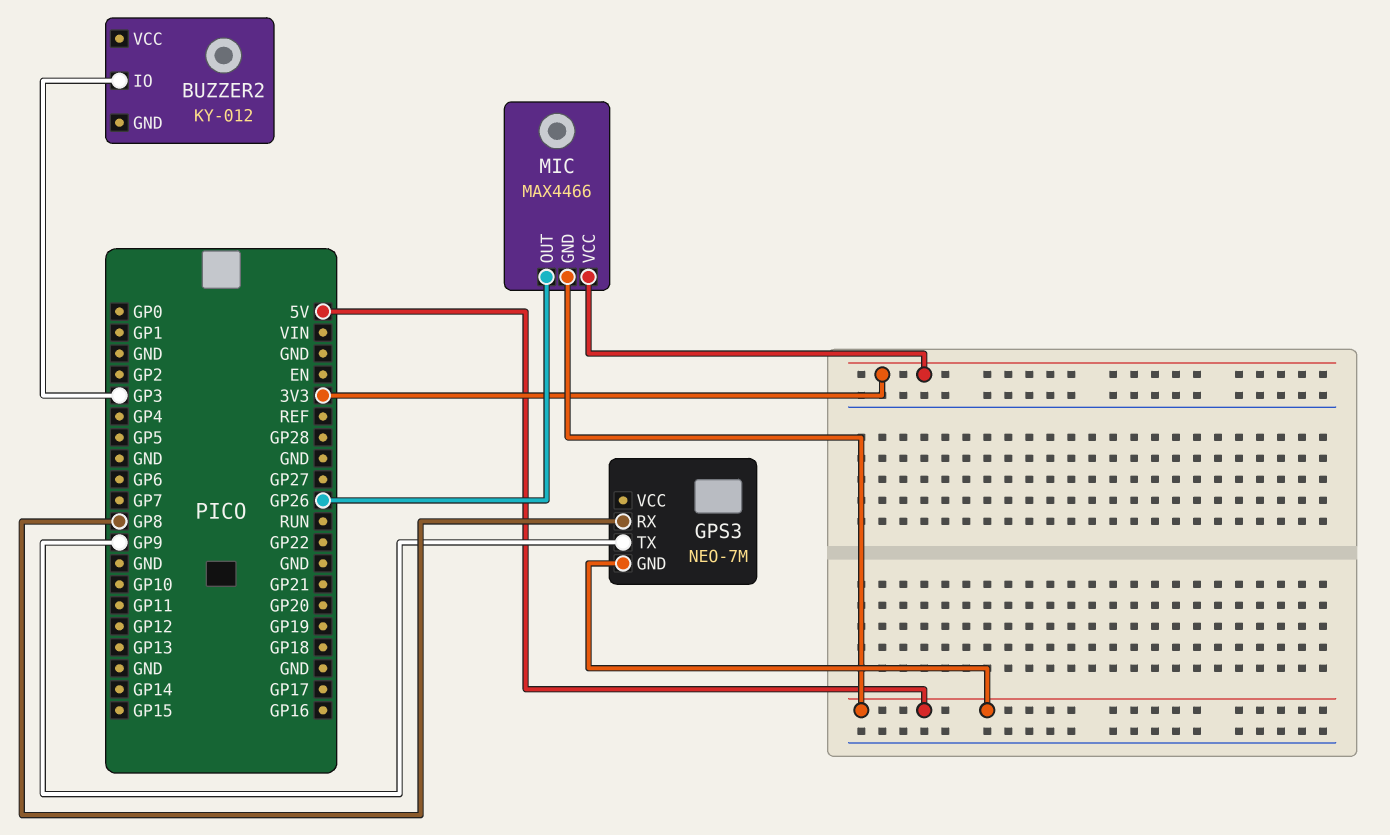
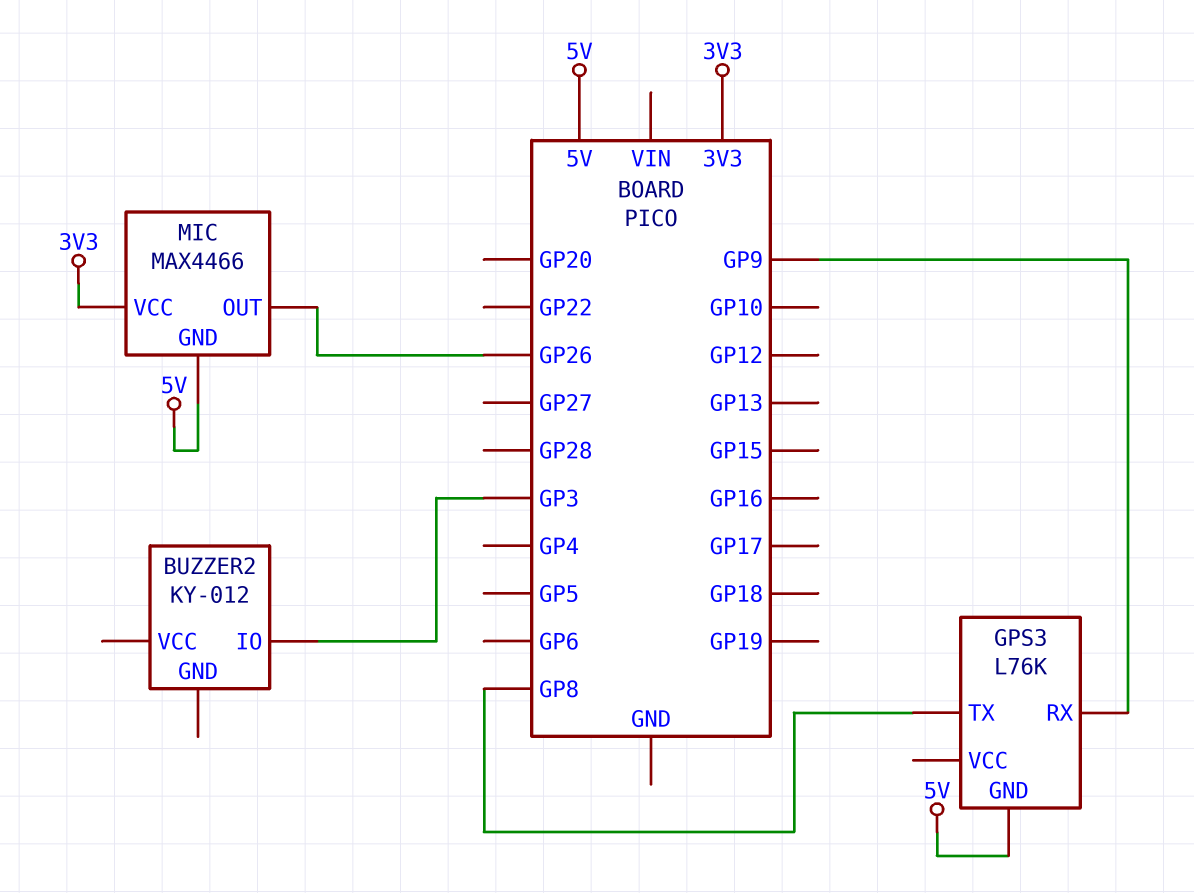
GPS3: NEO-7M -> L76K
GPS3 pin RX: GP8 -> GP9
GPS3 pin TX: GP9 -> GP8

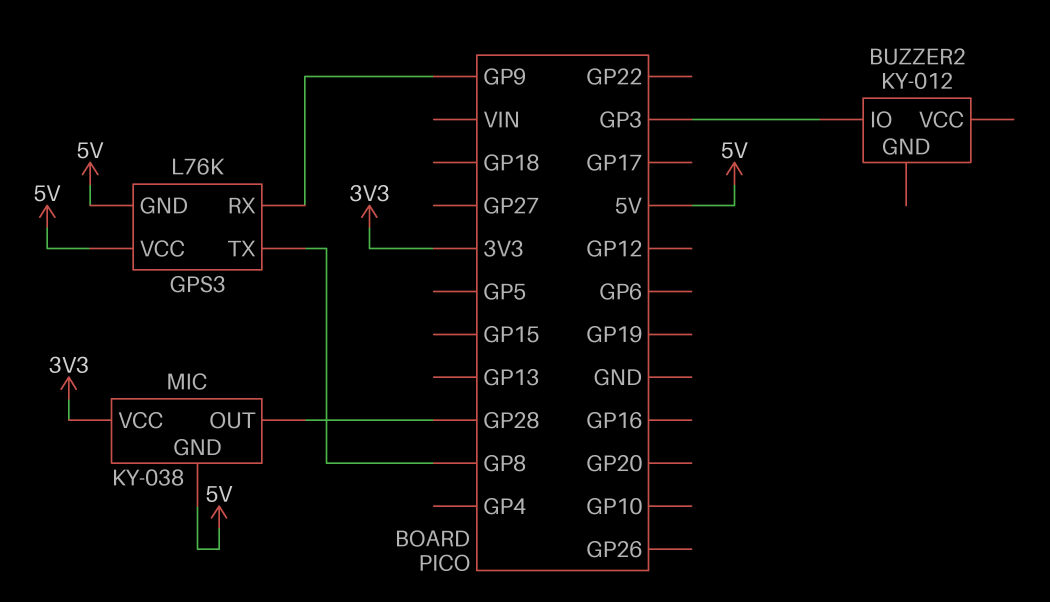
GPS3 pin VCC: none -> 5V
MIC: MAX4466 -> KY-038
MIC pin OUT: GP26 -> GP28

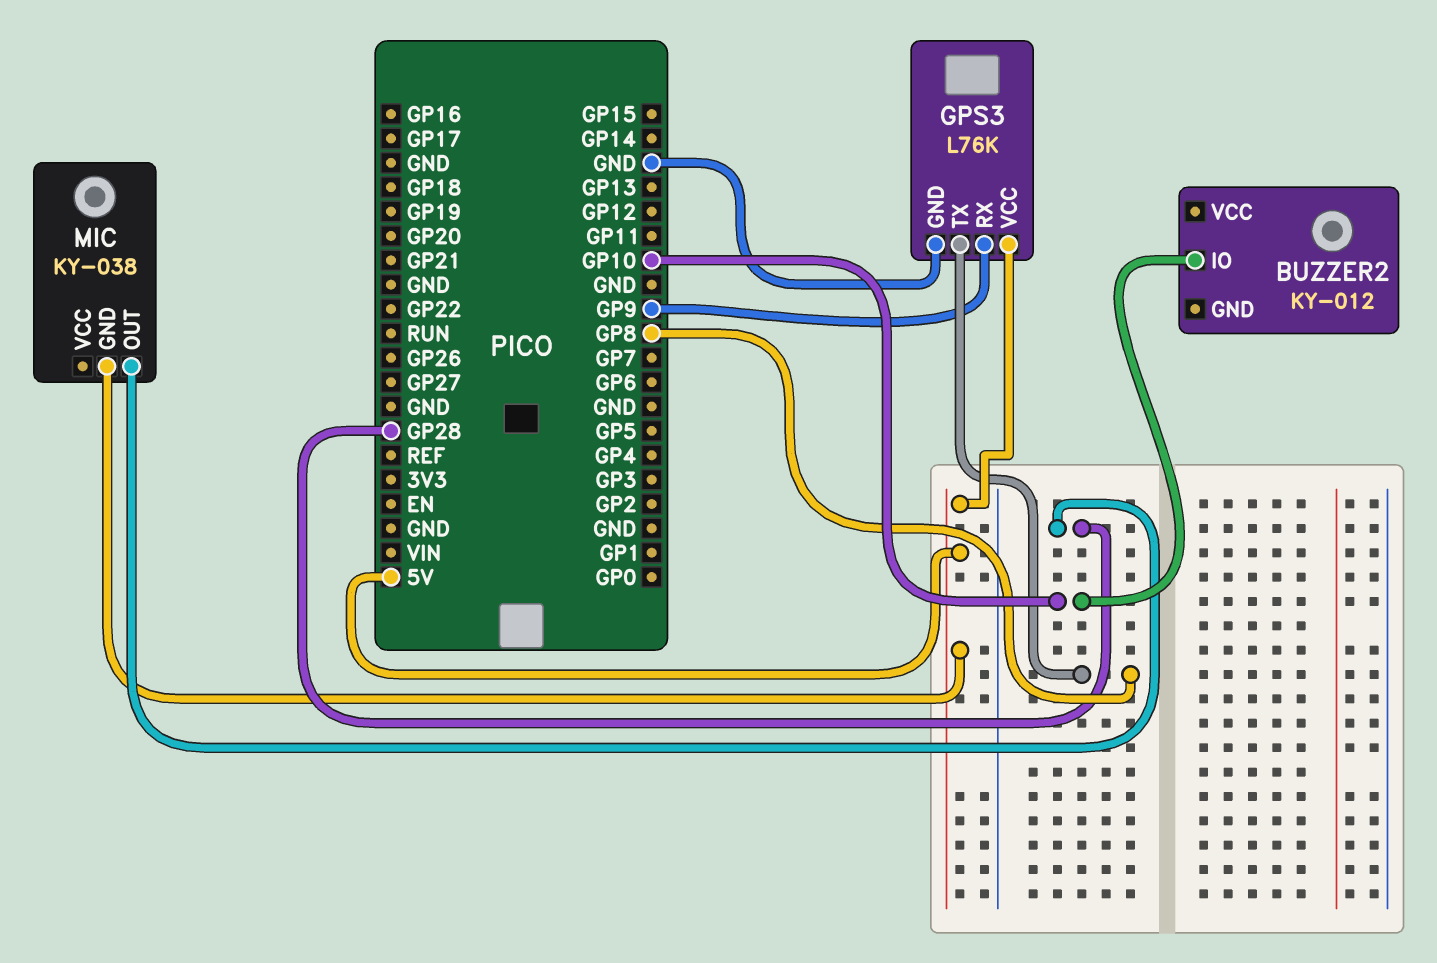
BUZZER2 pin IO: GP3 -> GP10
GPS3 pin GND: 5V -> GND
MIC pin VCC: 3V3 -> none

